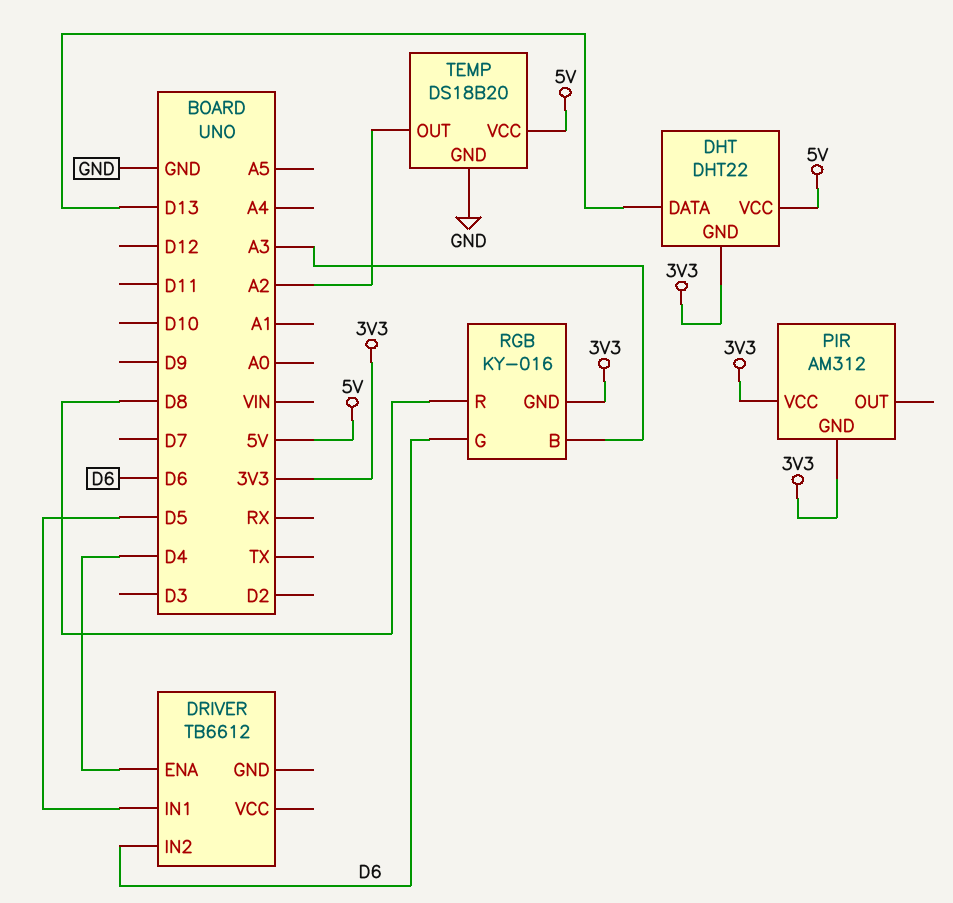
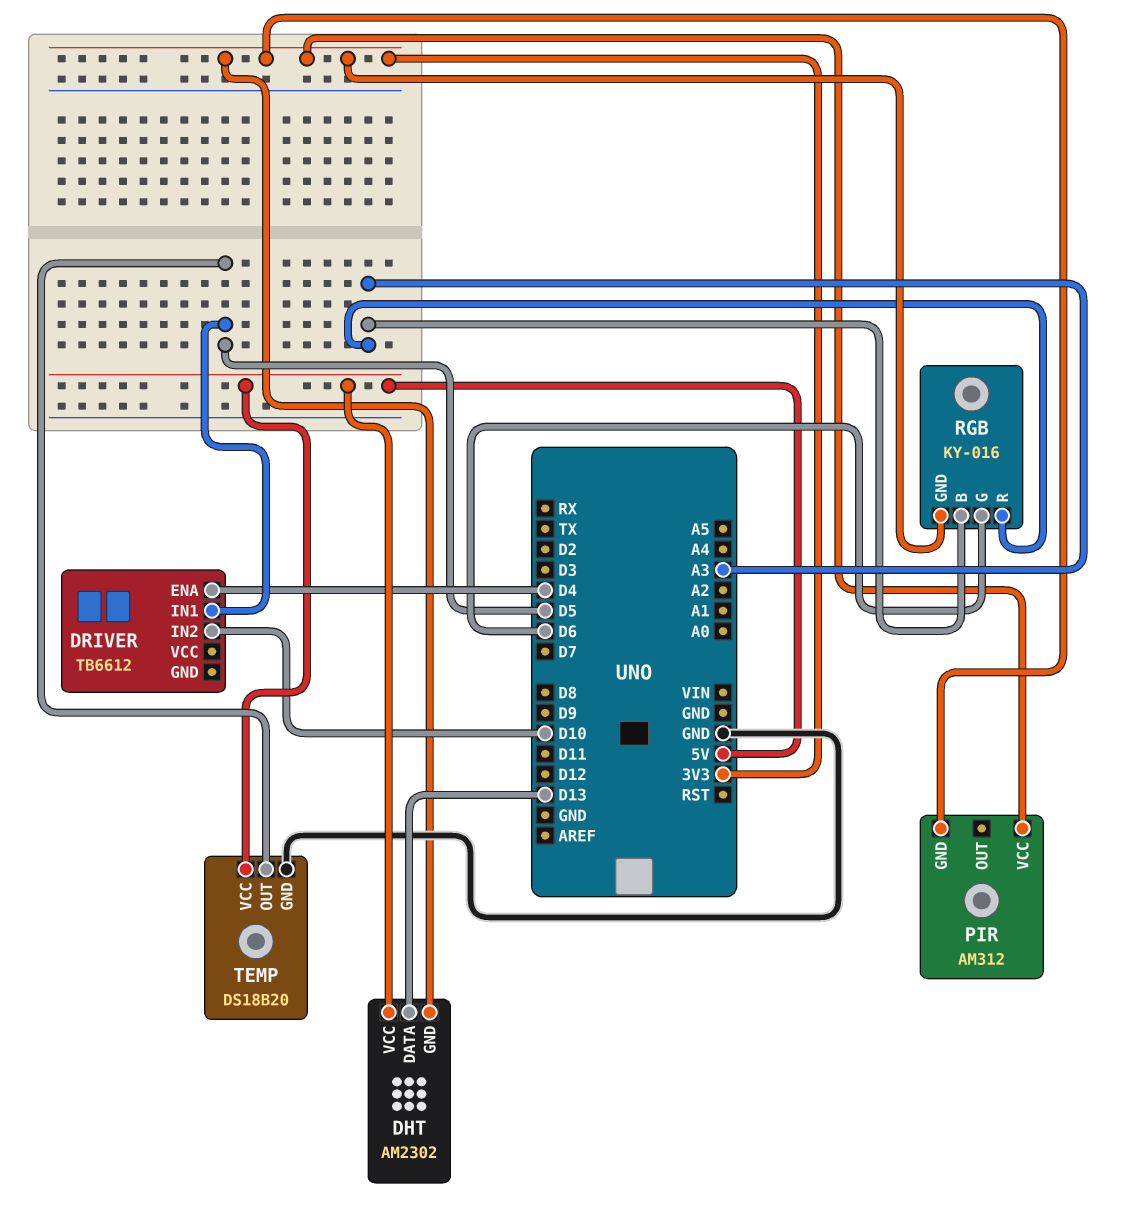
DHT: DHT22 -> AM2302
DRIVER pin IN2: D6 -> D10
RGB pin R: D8 -> A3
TEMP pin OUT: A2 -> D5

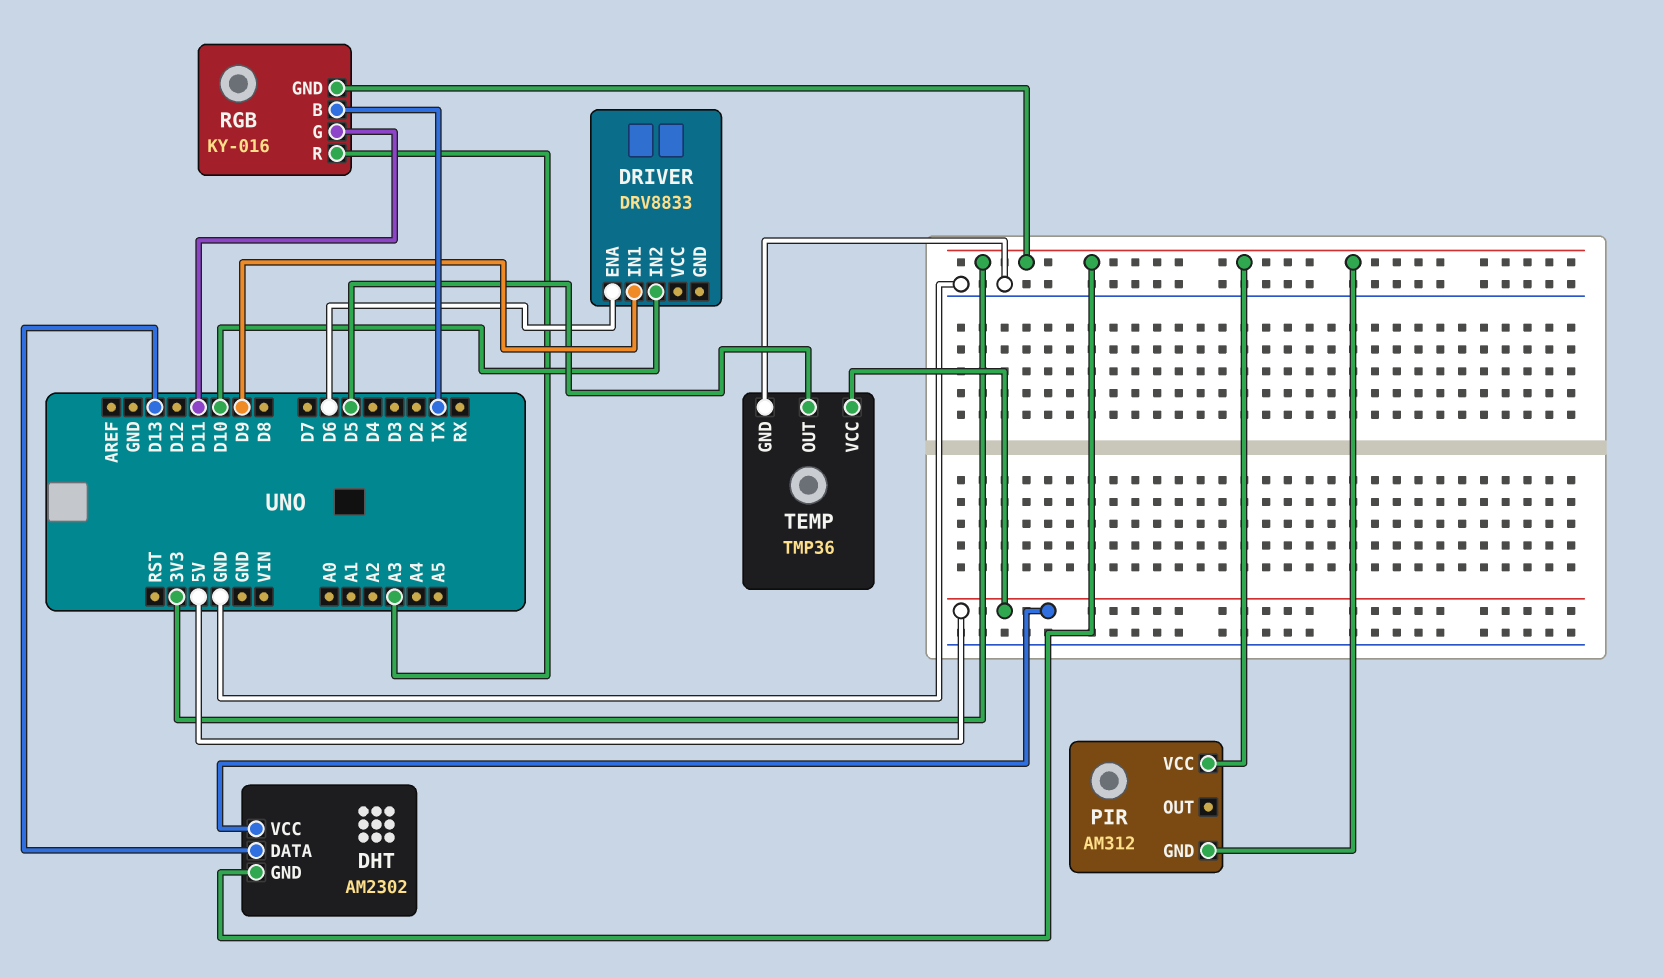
DRIVER: TB6612 -> DRV8833
DRIVER pin ENA: D4 -> D6
DRIVER pin IN1: D5 -> D9
RGB pin B: A3 -> TX
RGB pin G: D6 -> D11
TEMP: DS18B20 -> TMP36

